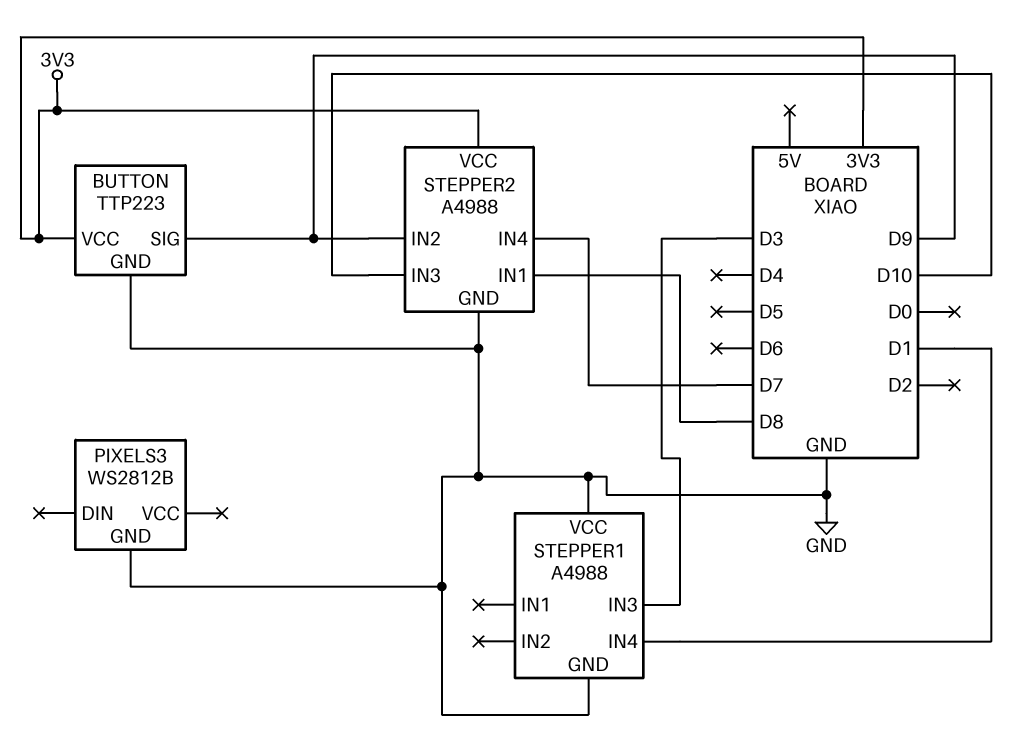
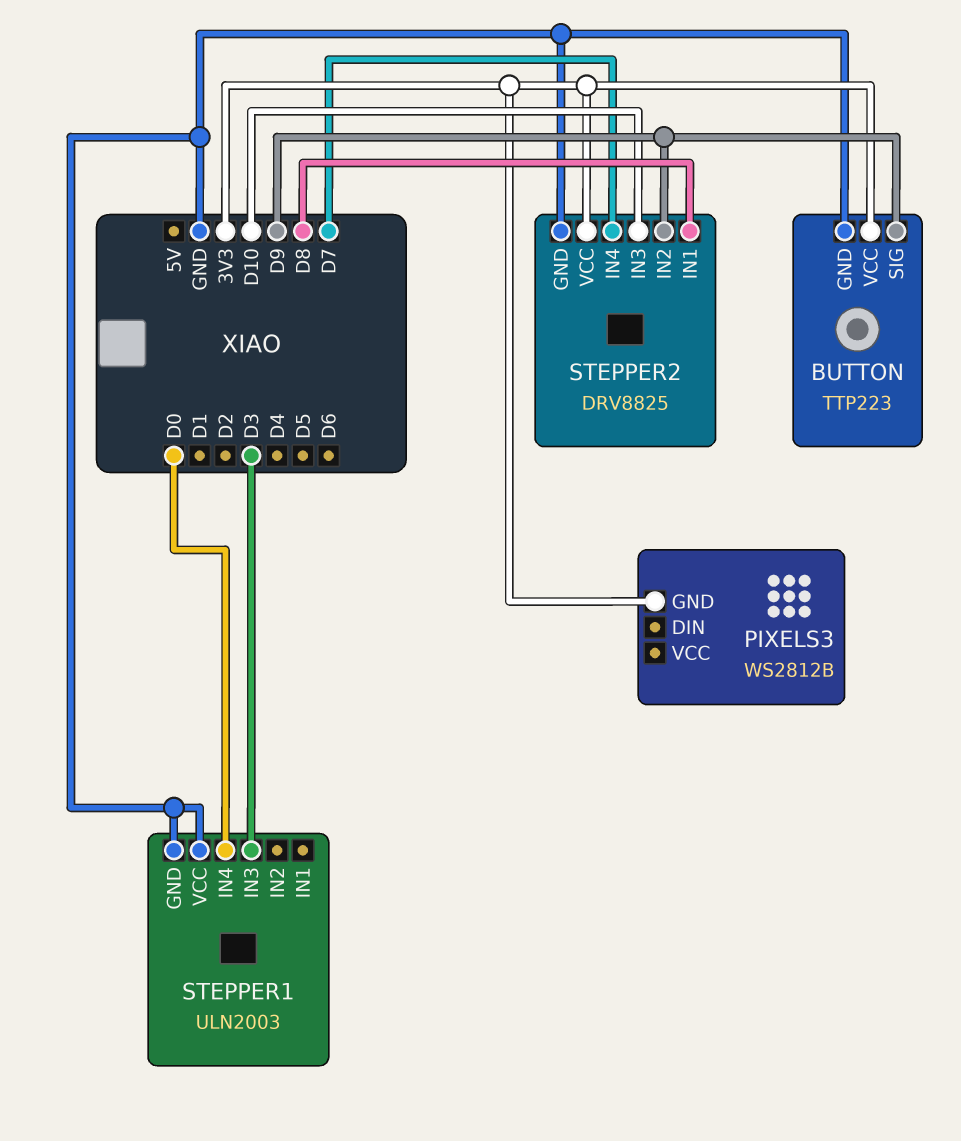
PIXELS3 pin GND: GND -> 3V3
STEPPER1: A4988 -> ULN2003
STEPPER1 pin IN4: D1 -> D0
STEPPER2: A4988 -> DRV8825

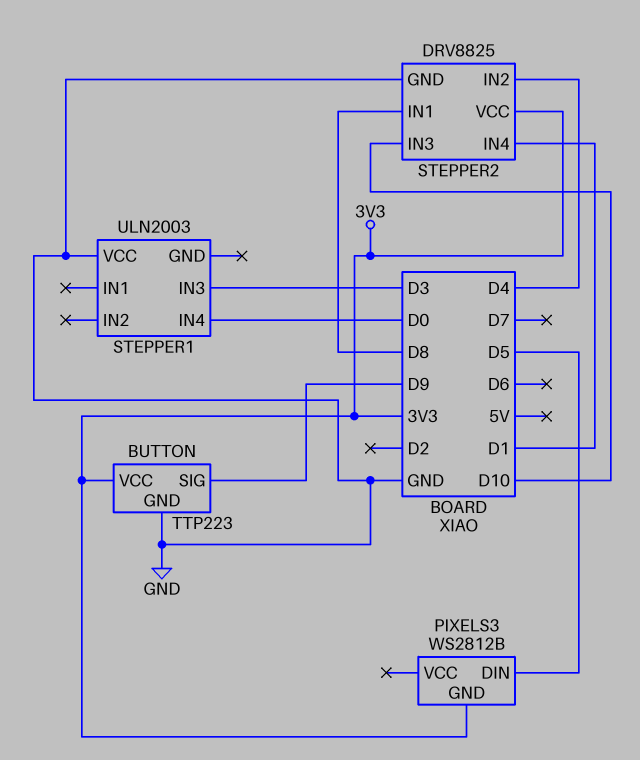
PIXELS3 pin DIN: none -> D5
STEPPER1 pin GND: GND -> none
STEPPER2 pin IN2: D9 -> D4
STEPPER2 pin IN4: D7 -> D1

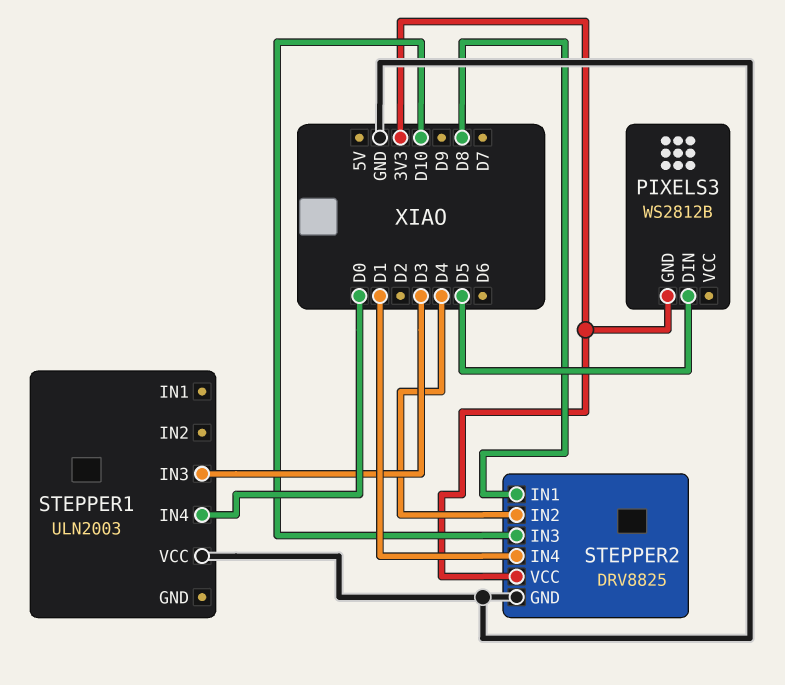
BUTTON: TTP223 -> none
BUTTON pin GND: GND -> none
BUTTON pin SIG: D9 -> none
BUTTON pin VCC: 3V3 -> none

